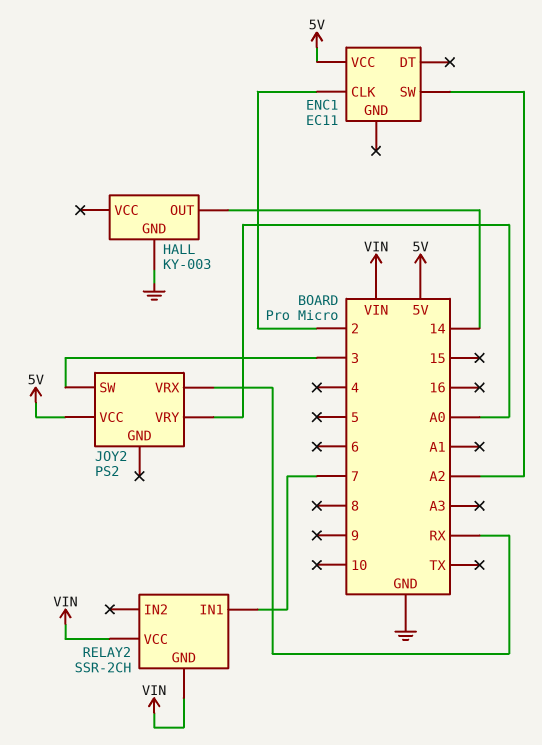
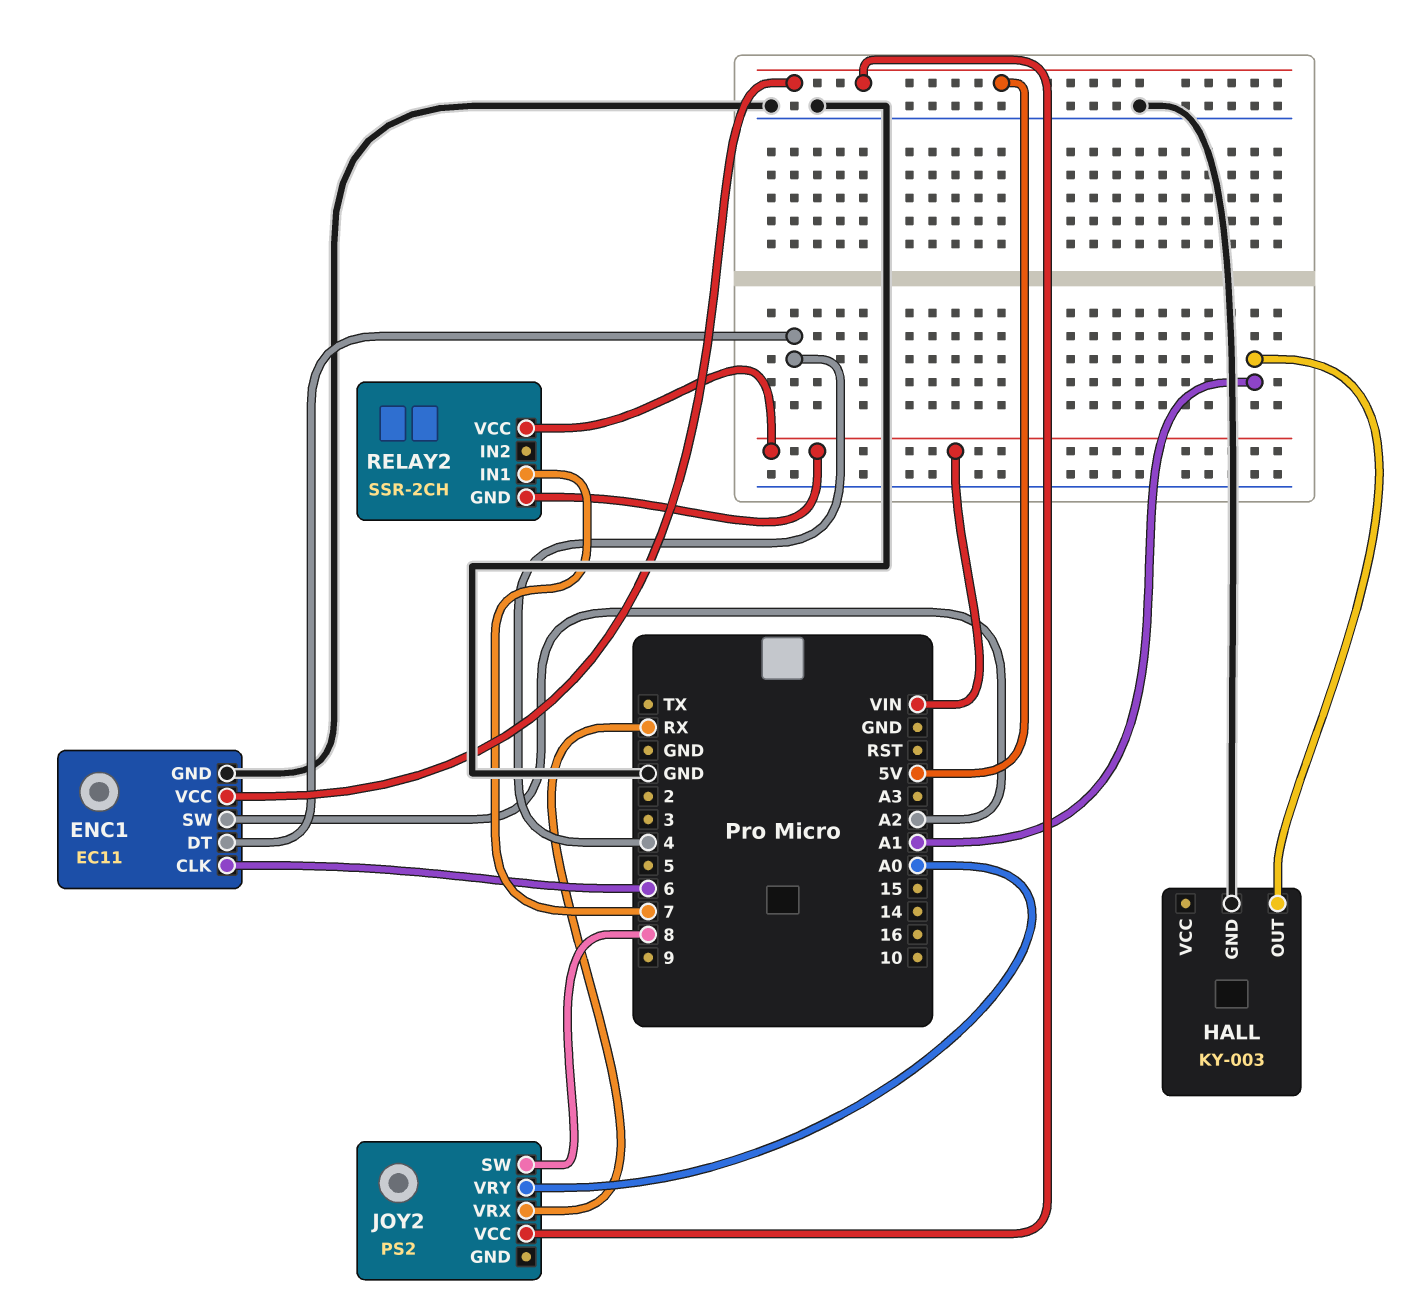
ENC1 pin CLK: 2 -> 6
ENC1 pin DT: none -> 4
ENC1 pin GND: none -> GND
HALL pin OUT: 14 -> A1
JOY2 pin SW: 3 -> 8

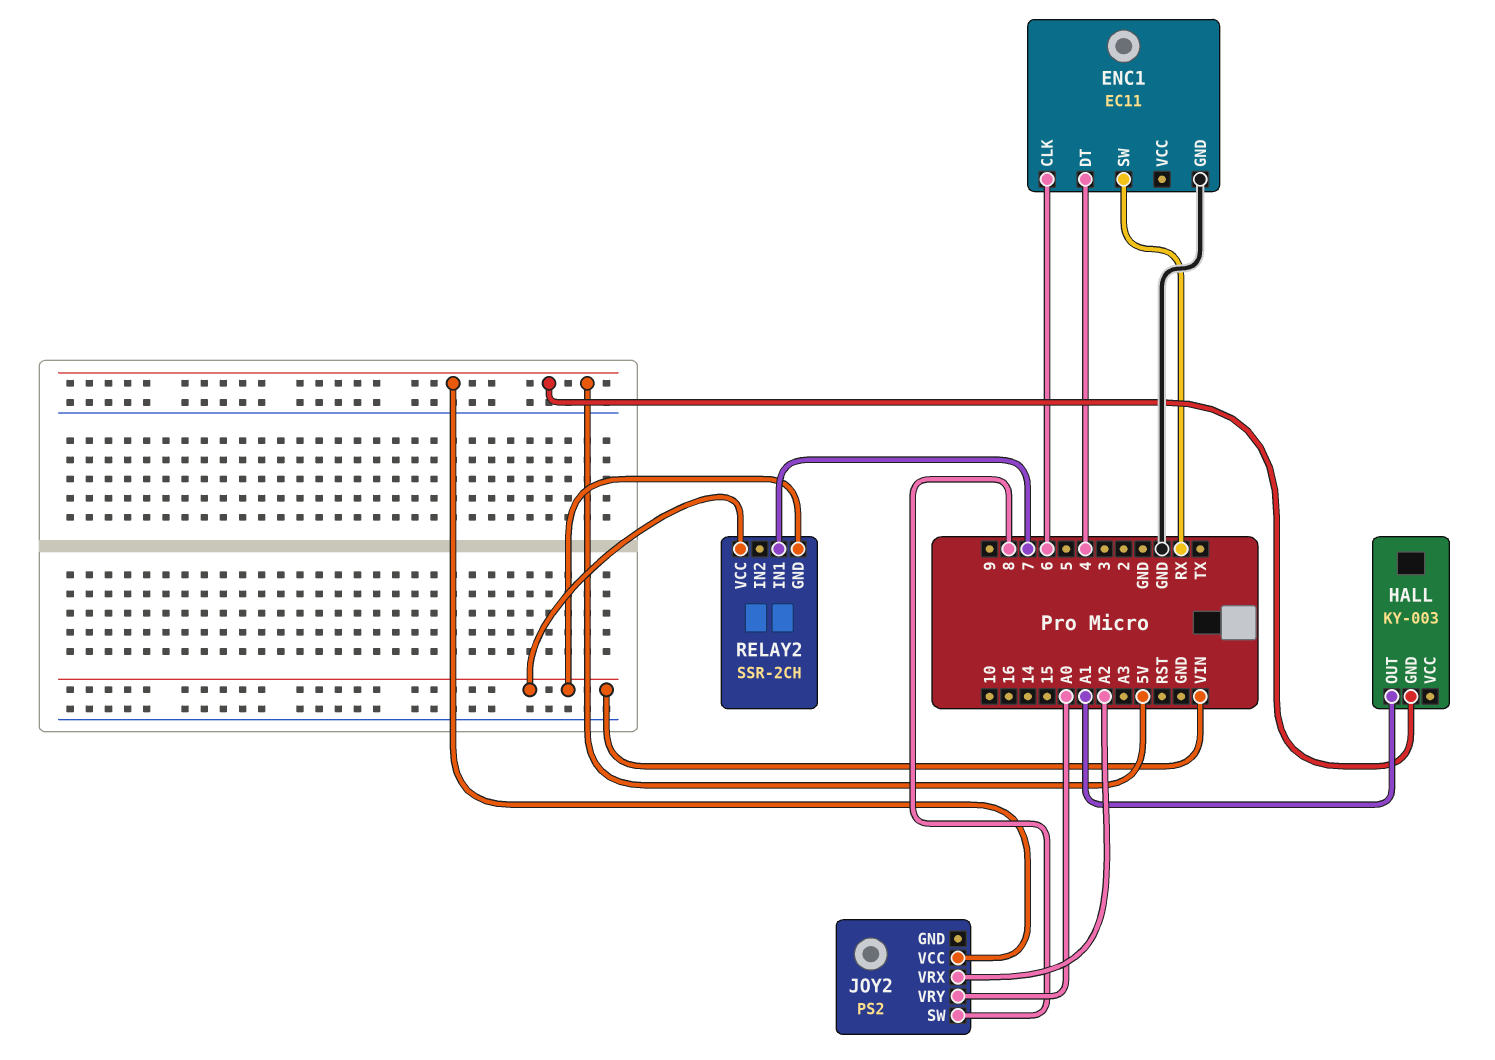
ENC1 pin SW: A2 -> RX
ENC1 pin VCC: 5V -> none
HALL pin GND: GND -> 5V
JOY2 pin VRX: RX -> A2

